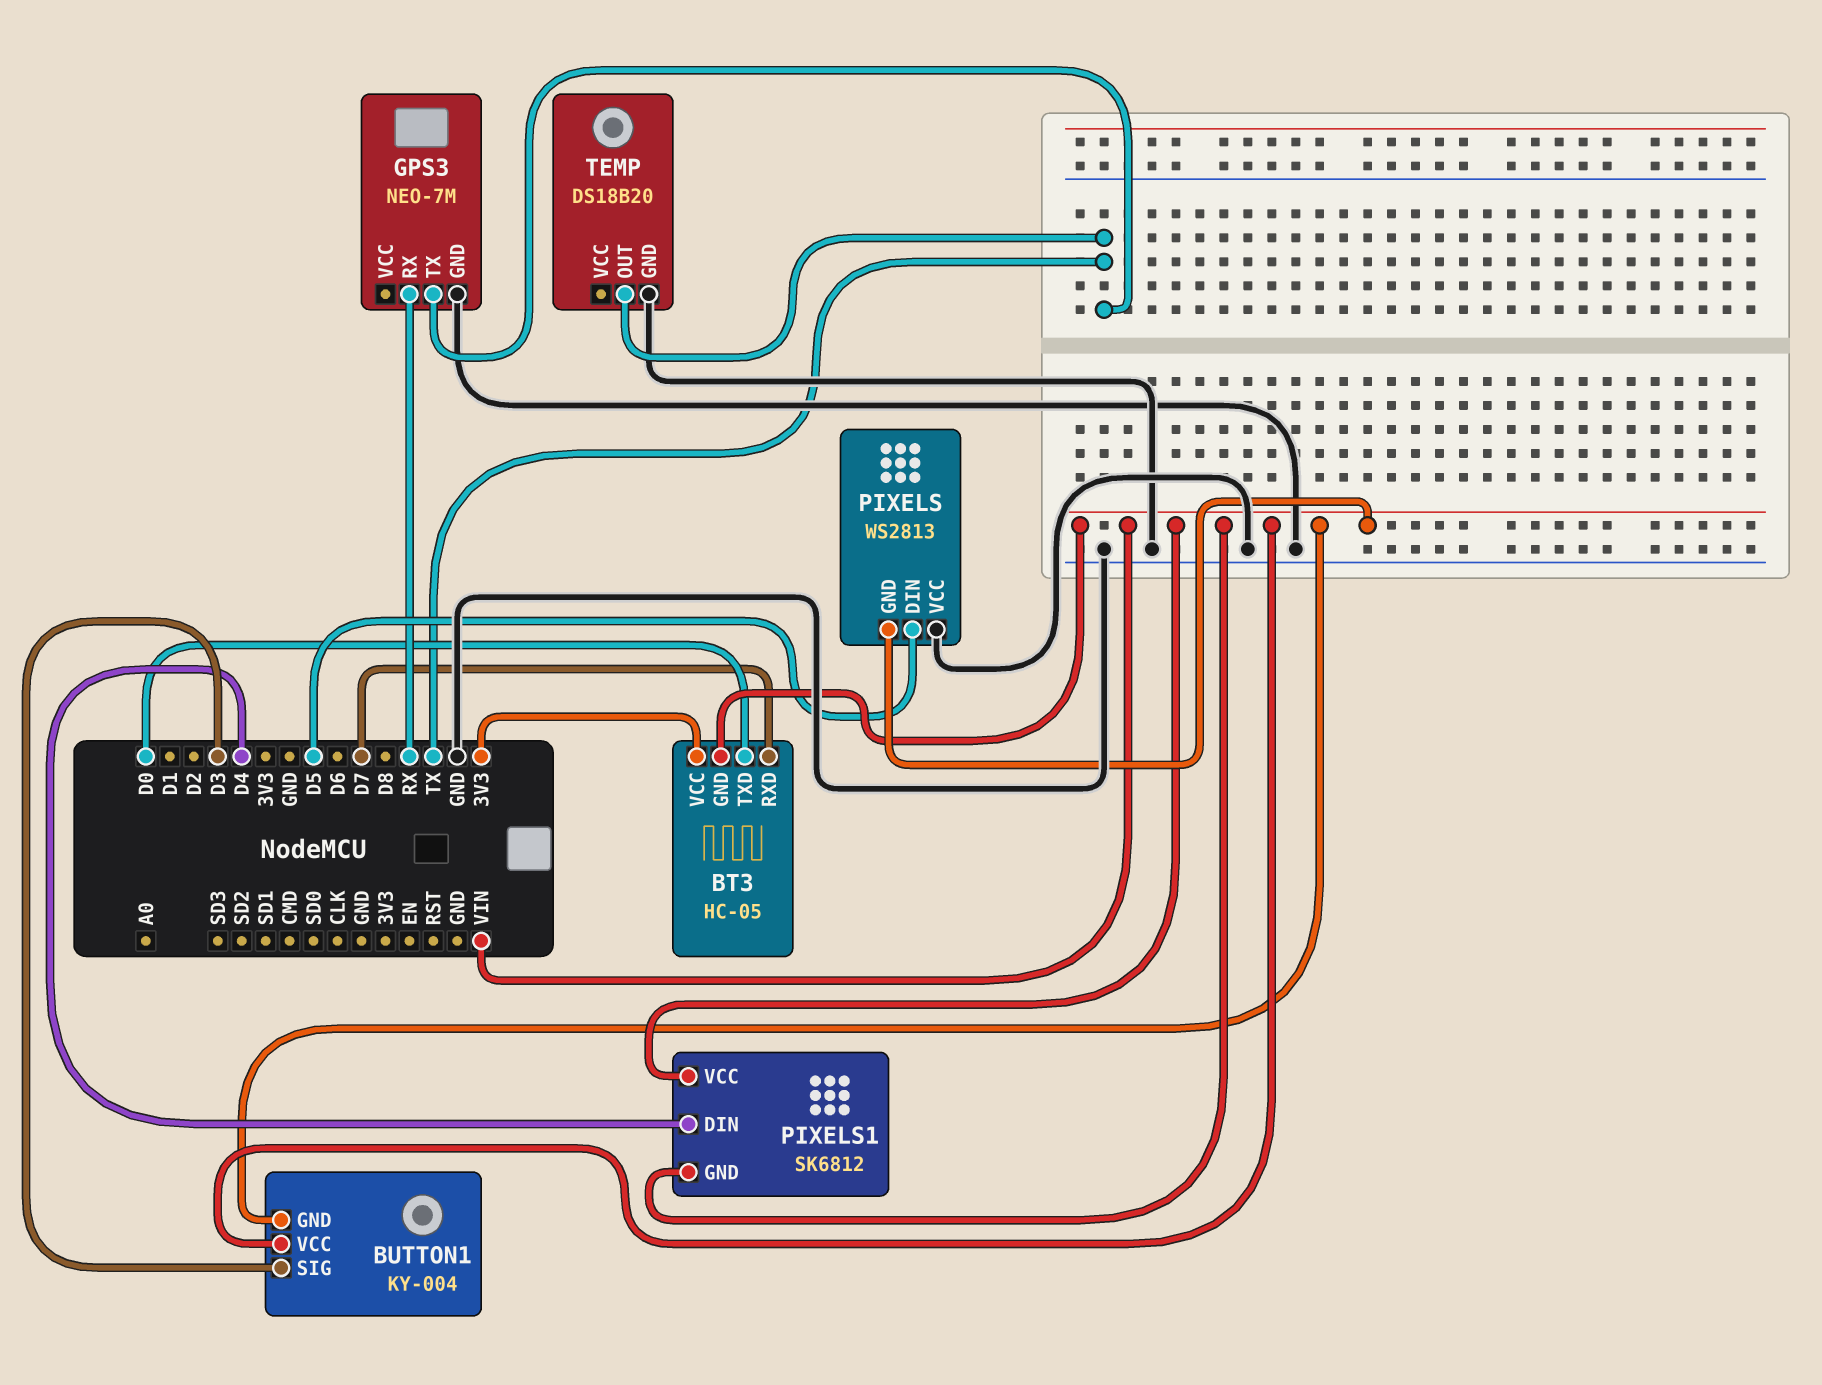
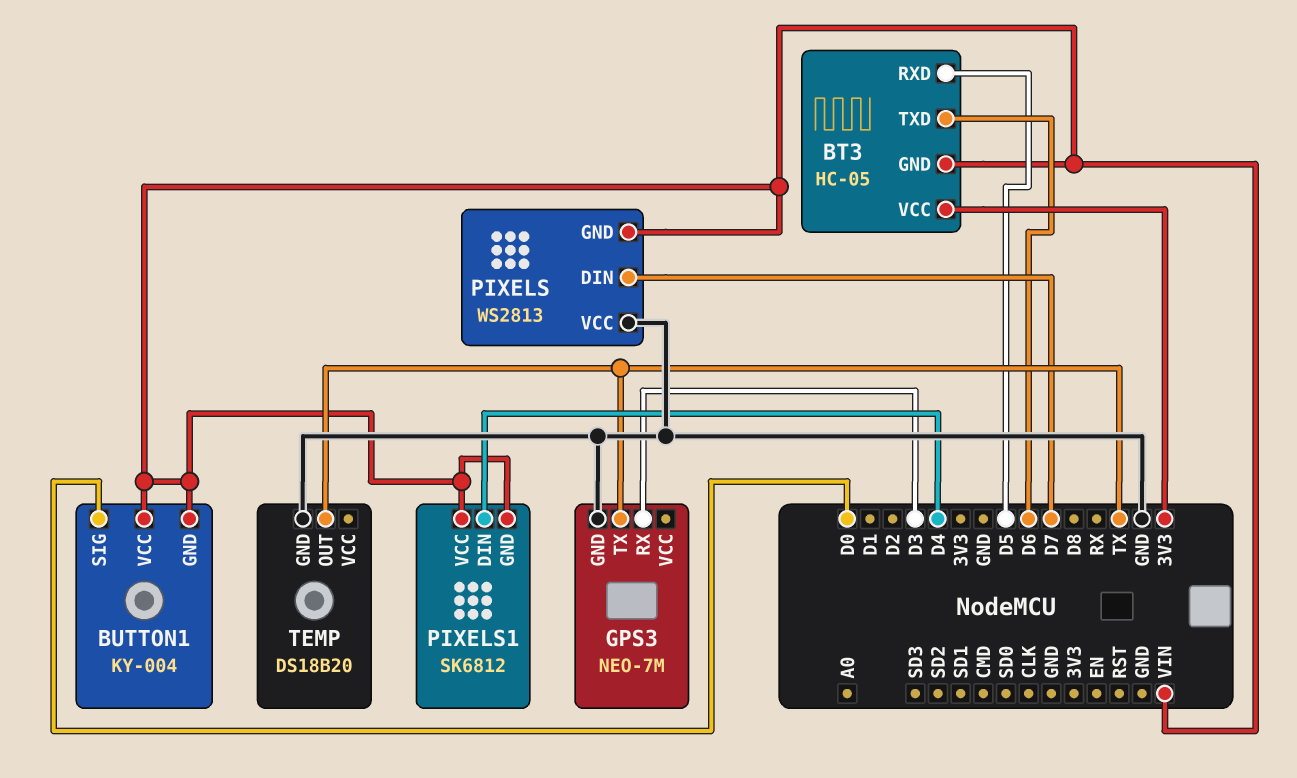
BT3 pin RXD: D7 -> D5
BT3 pin TXD: D0 -> D6
BUTTON1 pin SIG: D3 -> D0
GPS3 pin RX: RX -> D3
PIXELS pin DIN: D5 -> D7

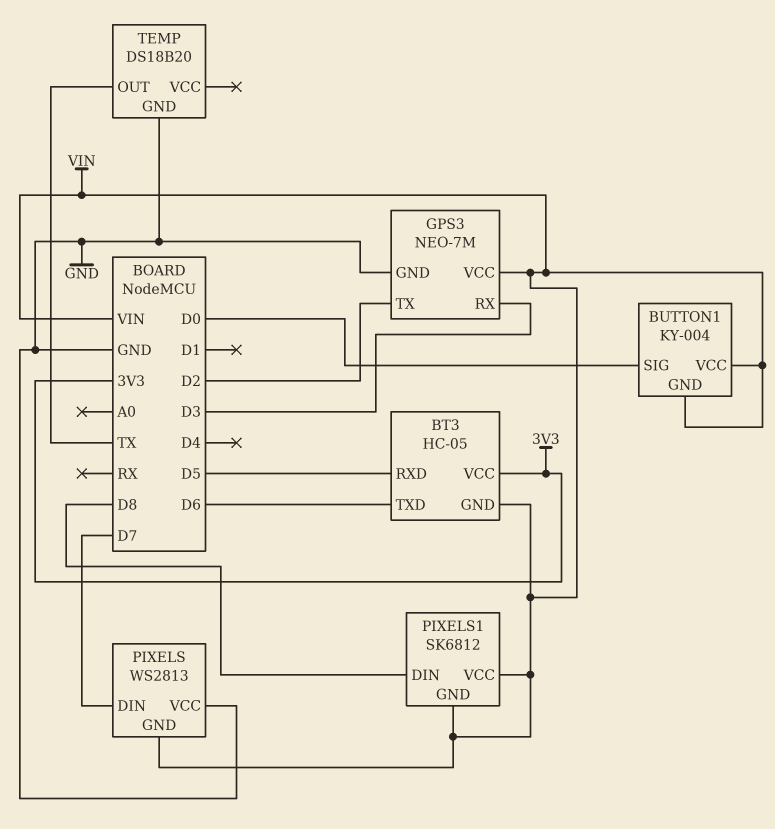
GPS3 pin TX: TX -> D2
GPS3 pin VCC: none -> VIN
PIXELS1 pin DIN: D4 -> D8

